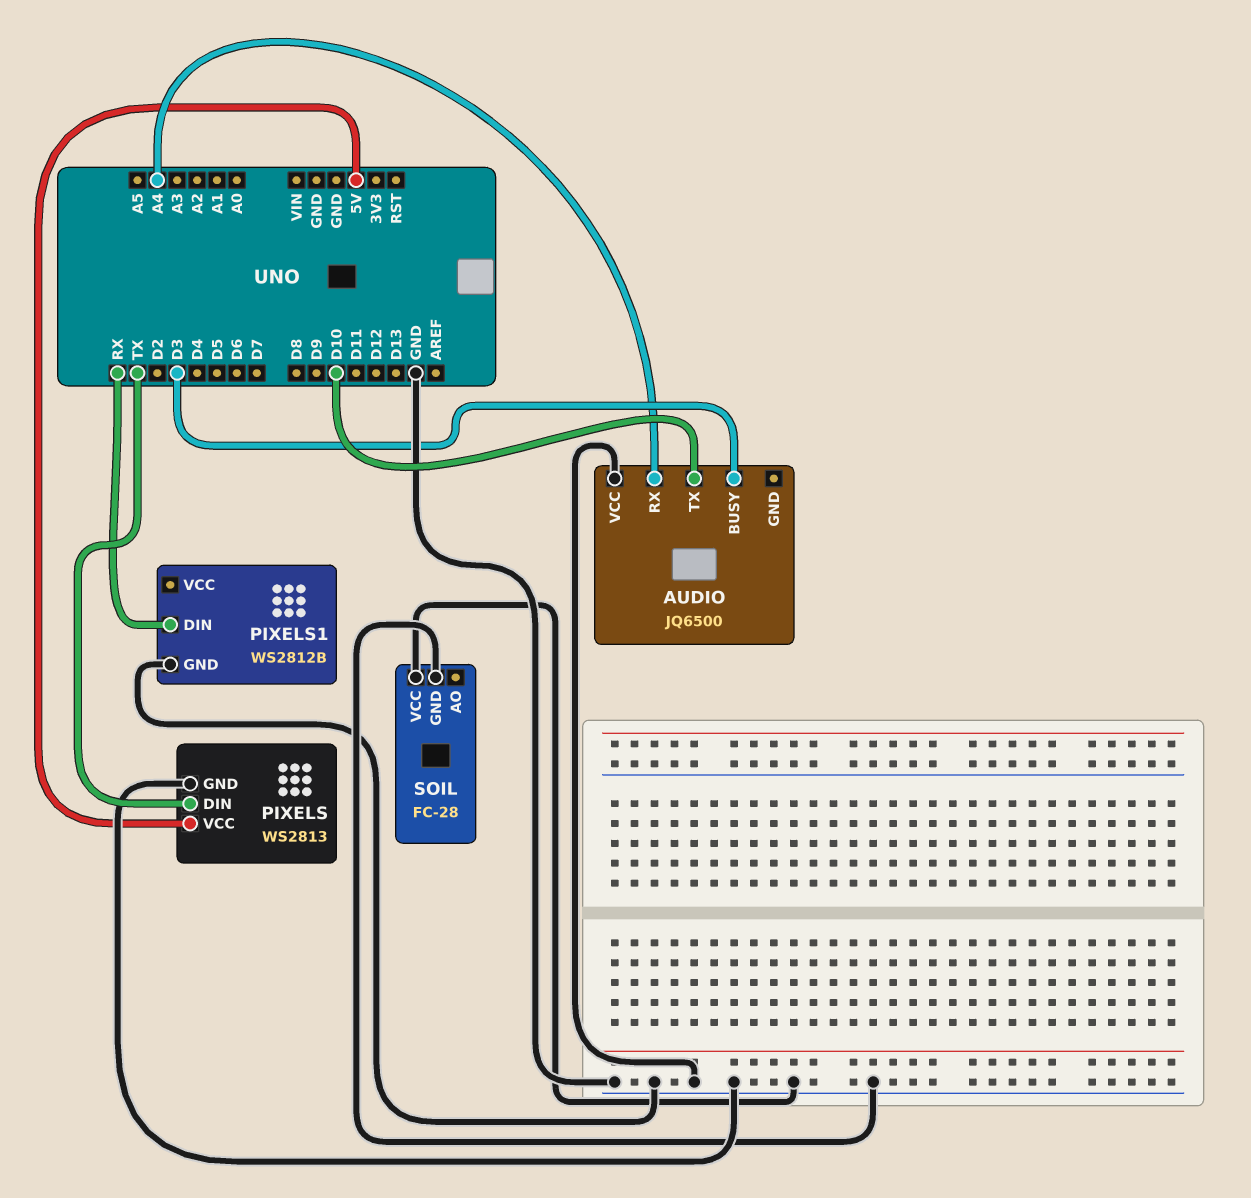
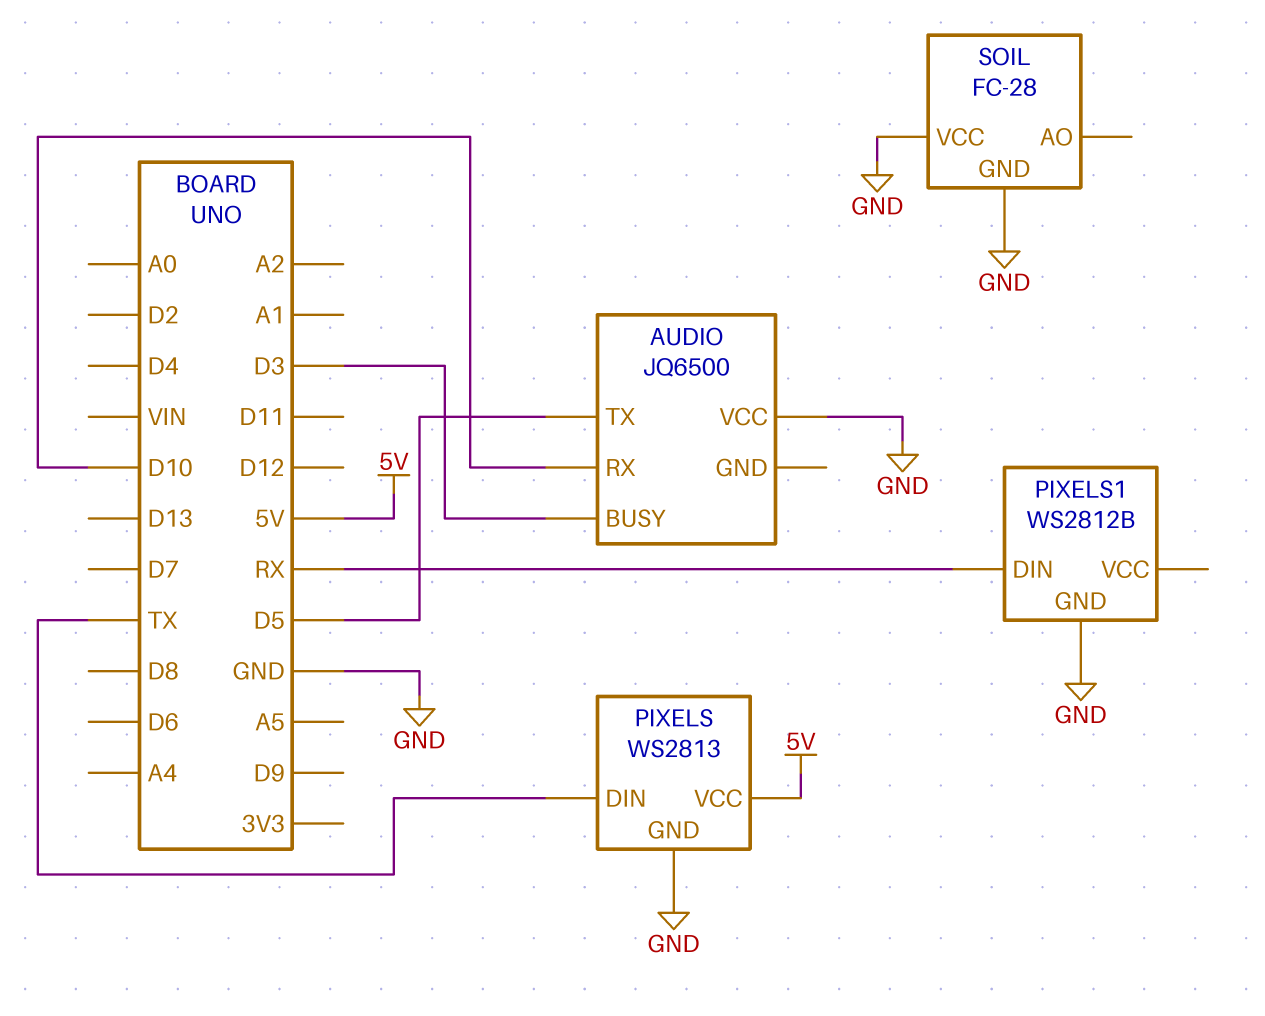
AUDIO pin RX: A4 -> D10
AUDIO pin TX: D10 -> D5

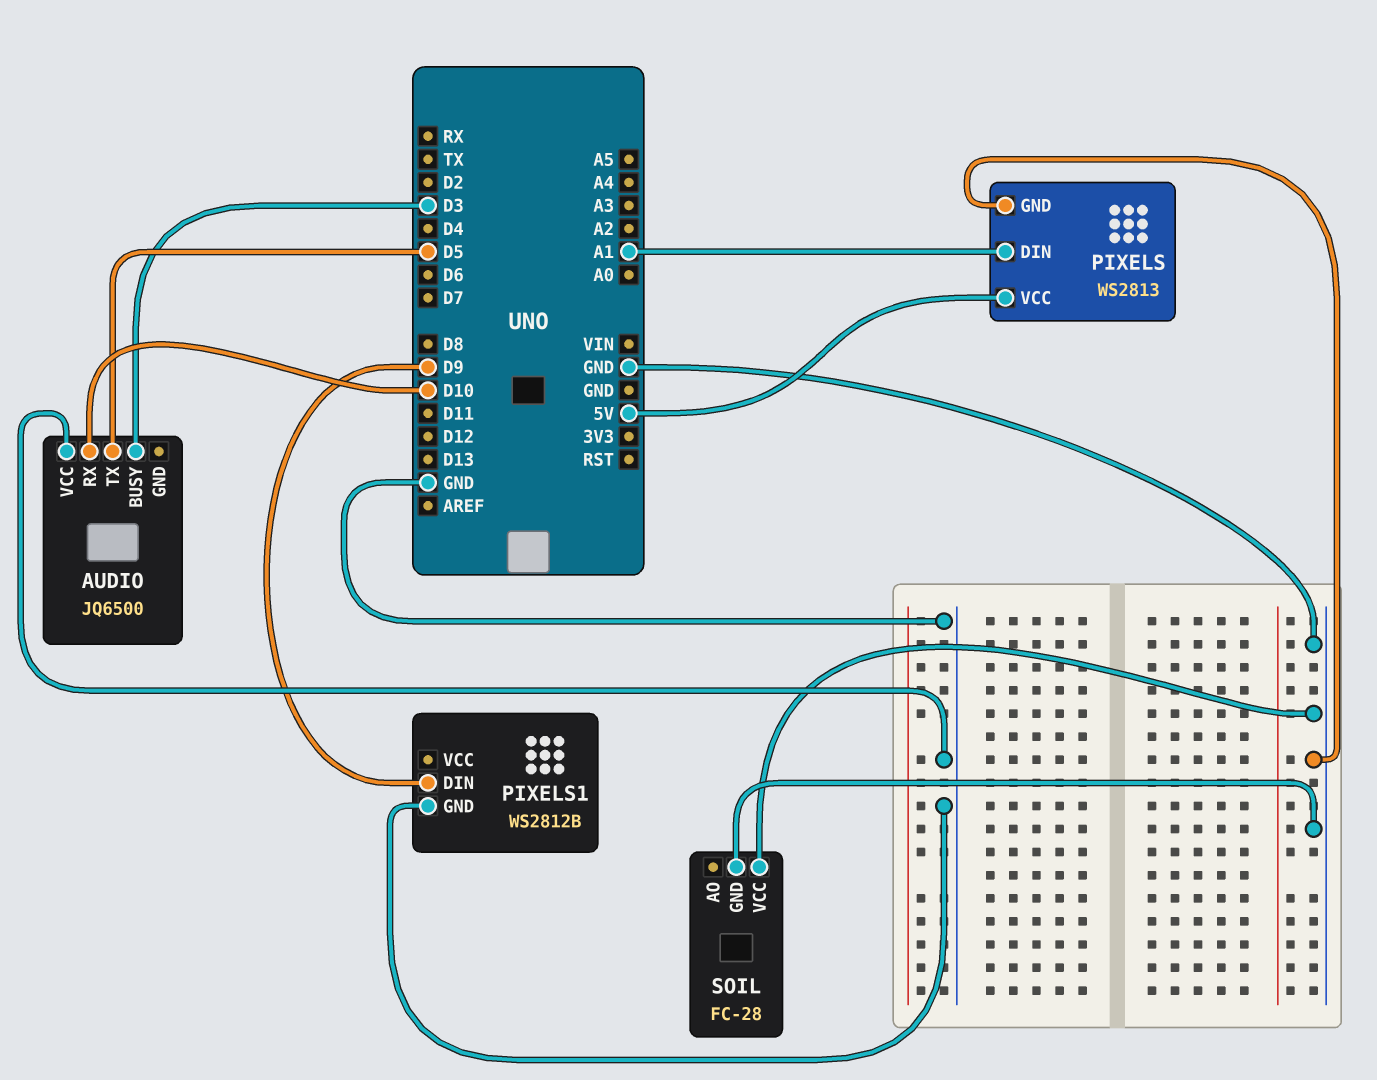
PIXELS pin DIN: TX -> A1
PIXELS1 pin DIN: RX -> D9

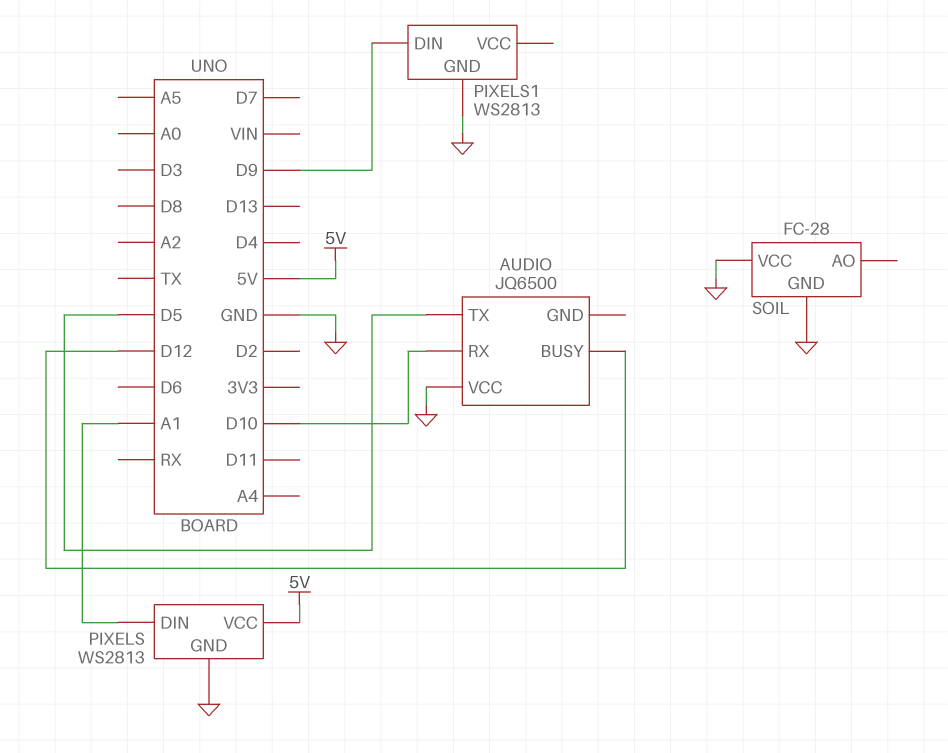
AUDIO pin BUSY: D3 -> D12
PIXELS1: WS2812B -> WS2813

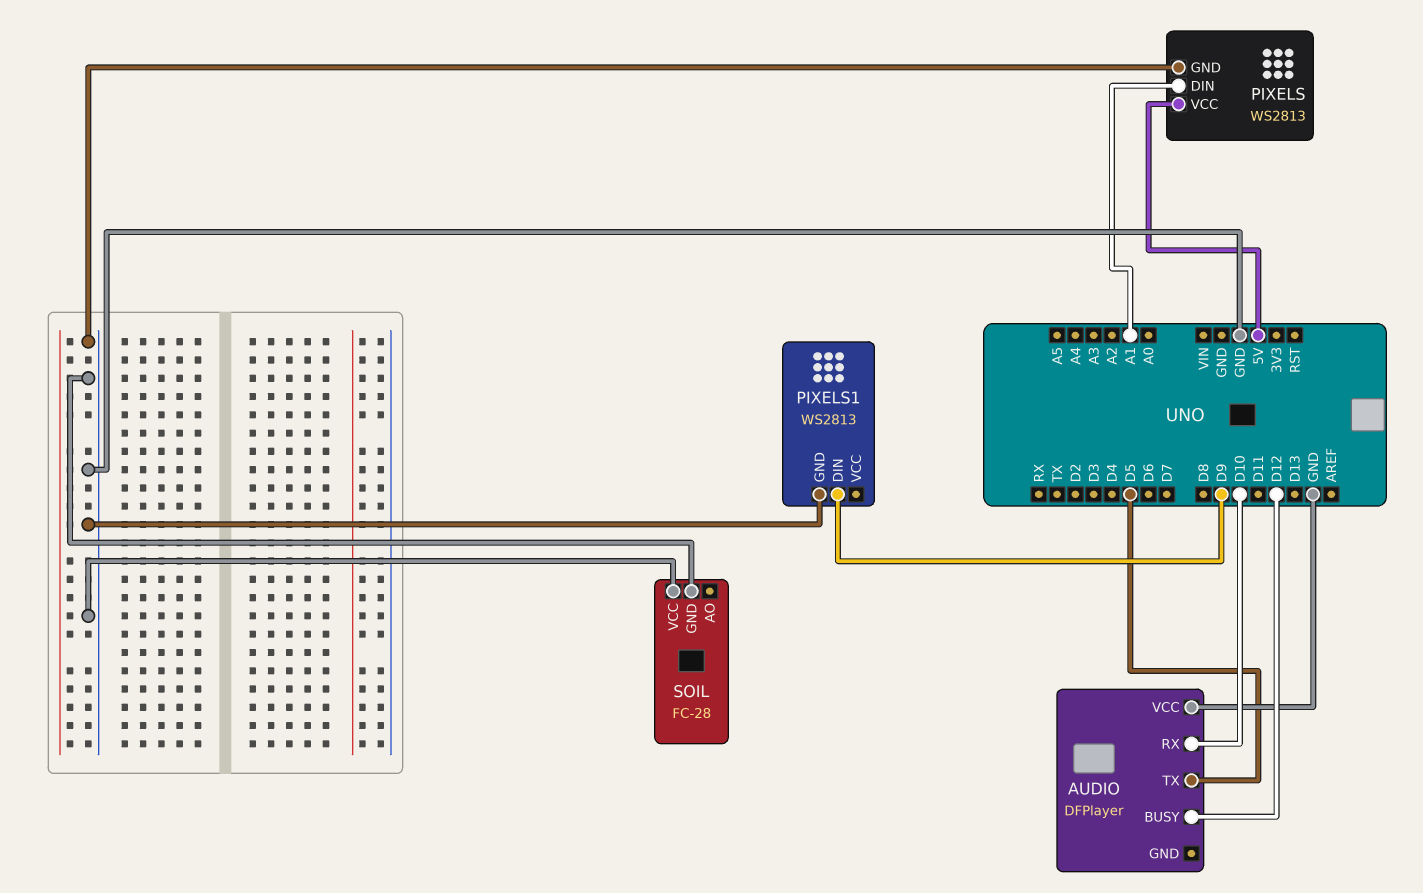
AUDIO: JQ6500 -> DFPlayer

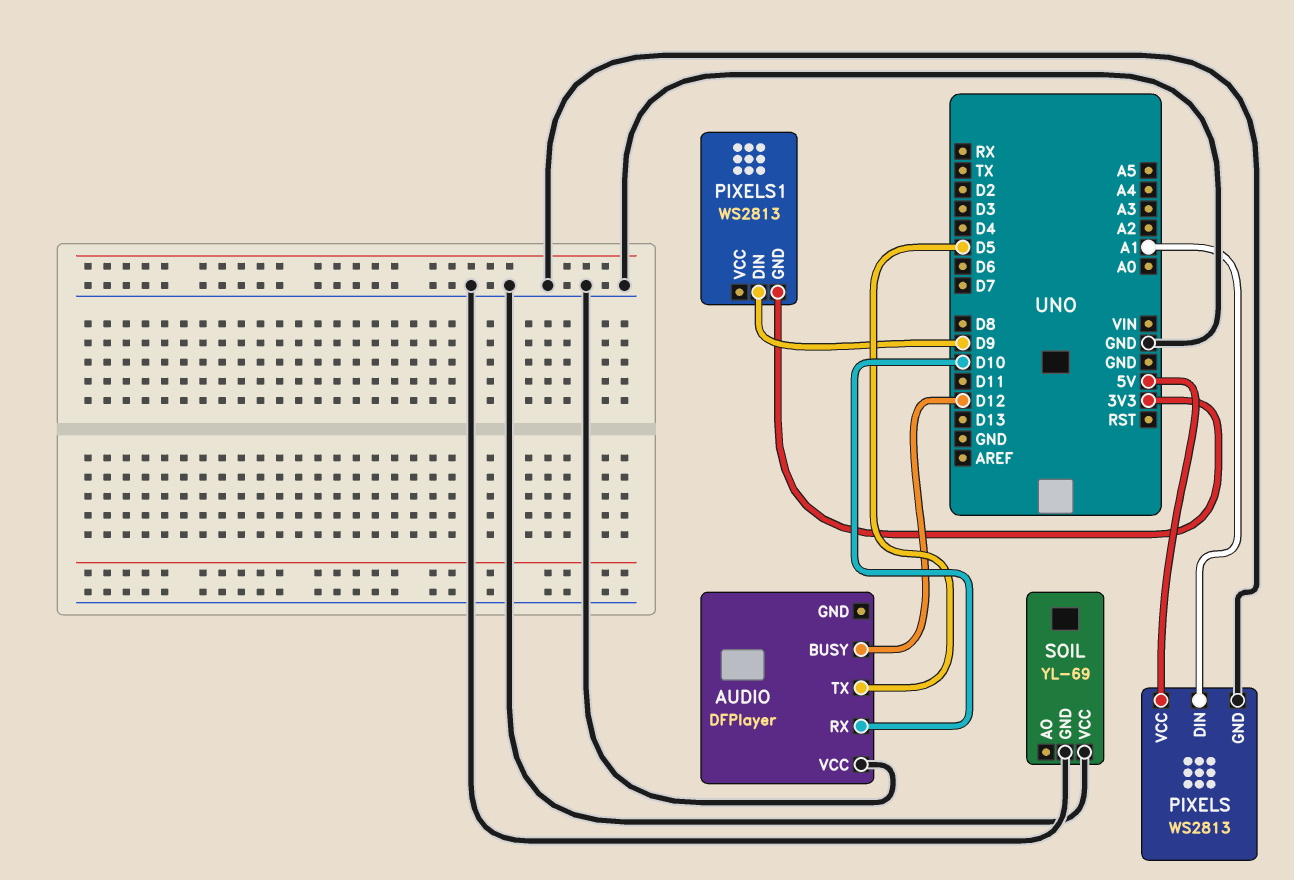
PIXELS1 pin GND: GND -> 3V3
SOIL: FC-28 -> YL-69

